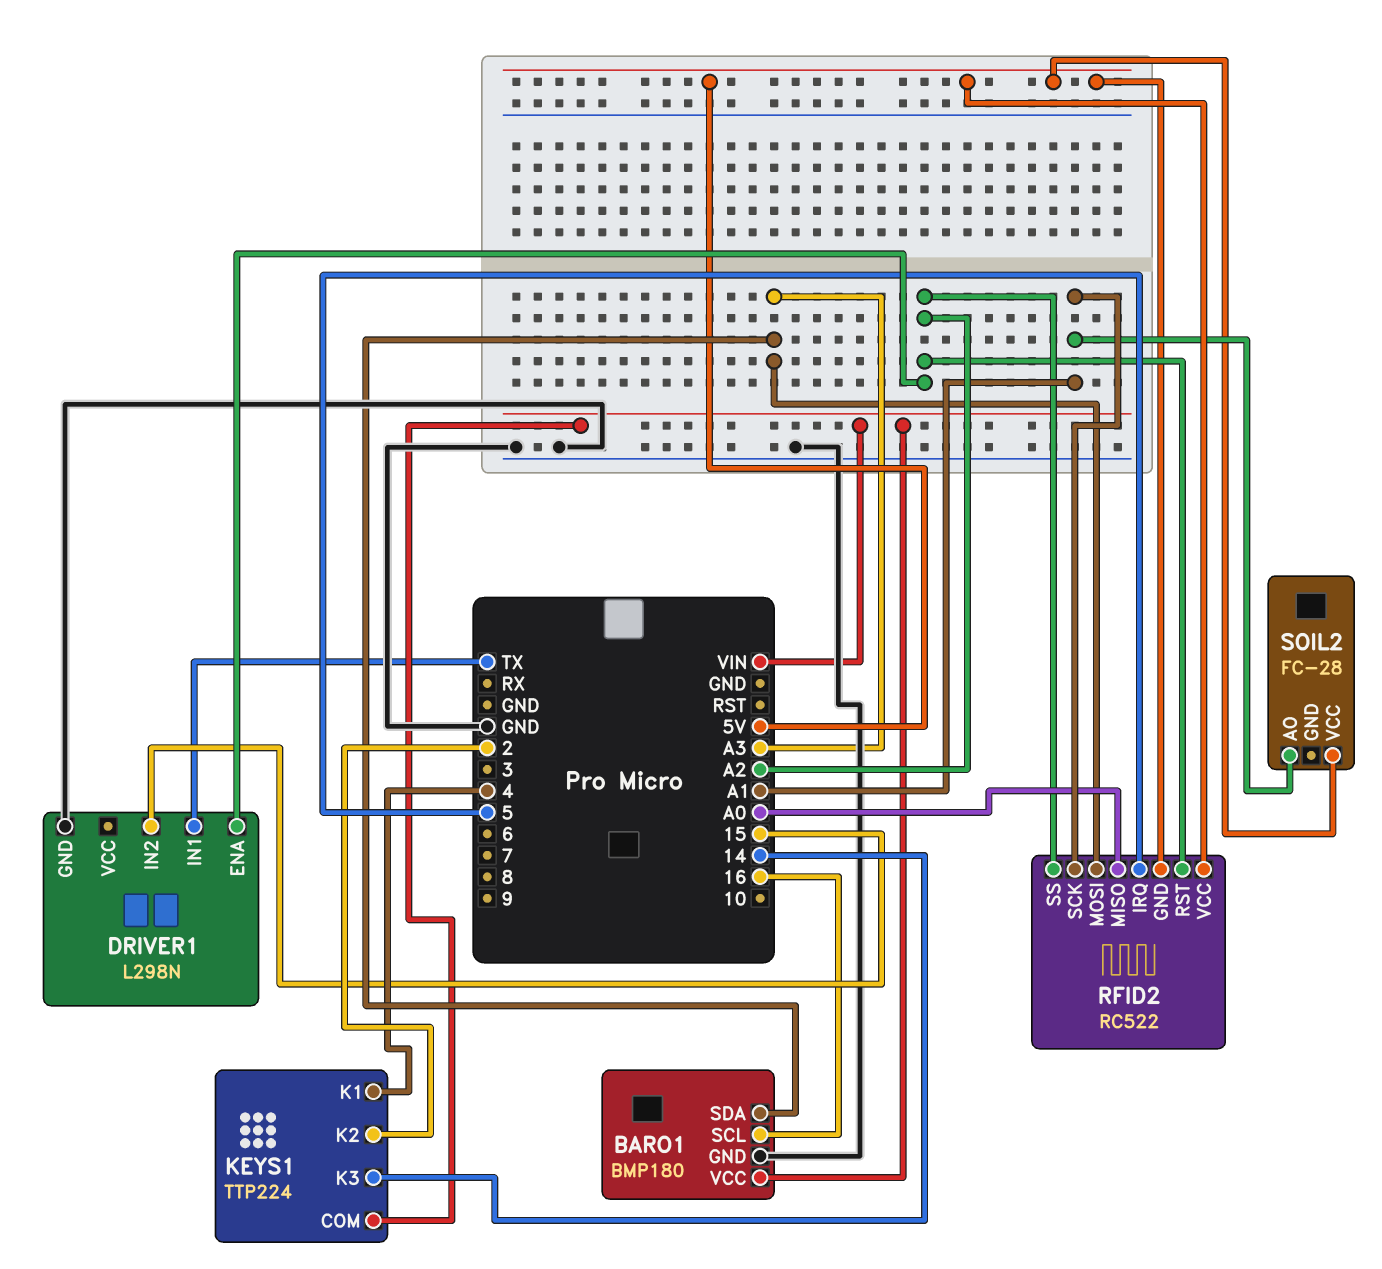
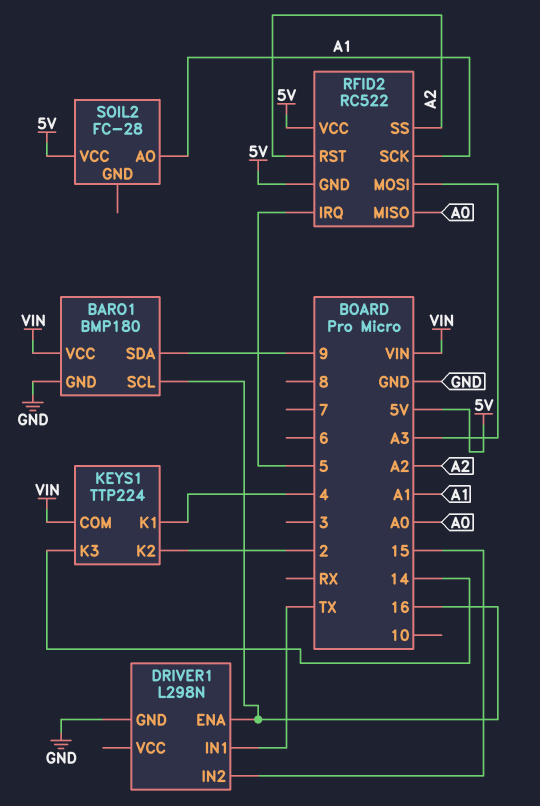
BARO1 pin SDA: A3 -> 9
DRIVER1 pin ENA: A2 -> 16

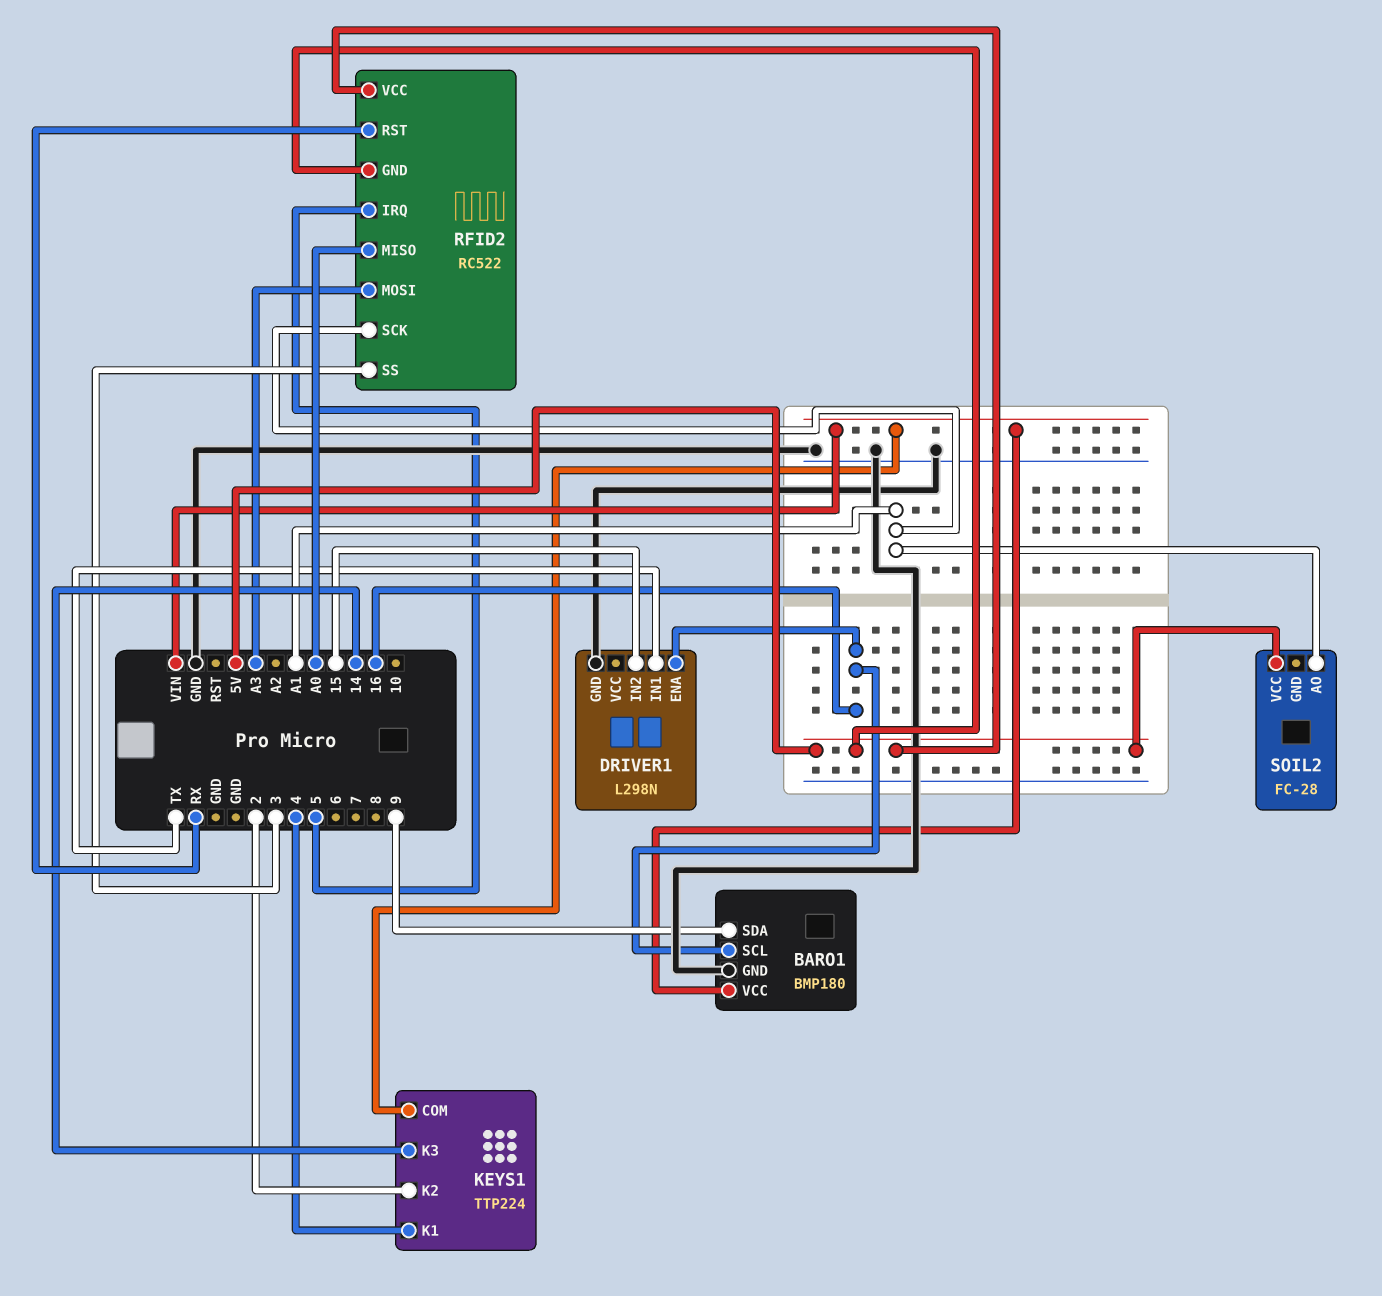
RFID2 pin RST: A2 -> RX
RFID2 pin SS: A2 -> 3

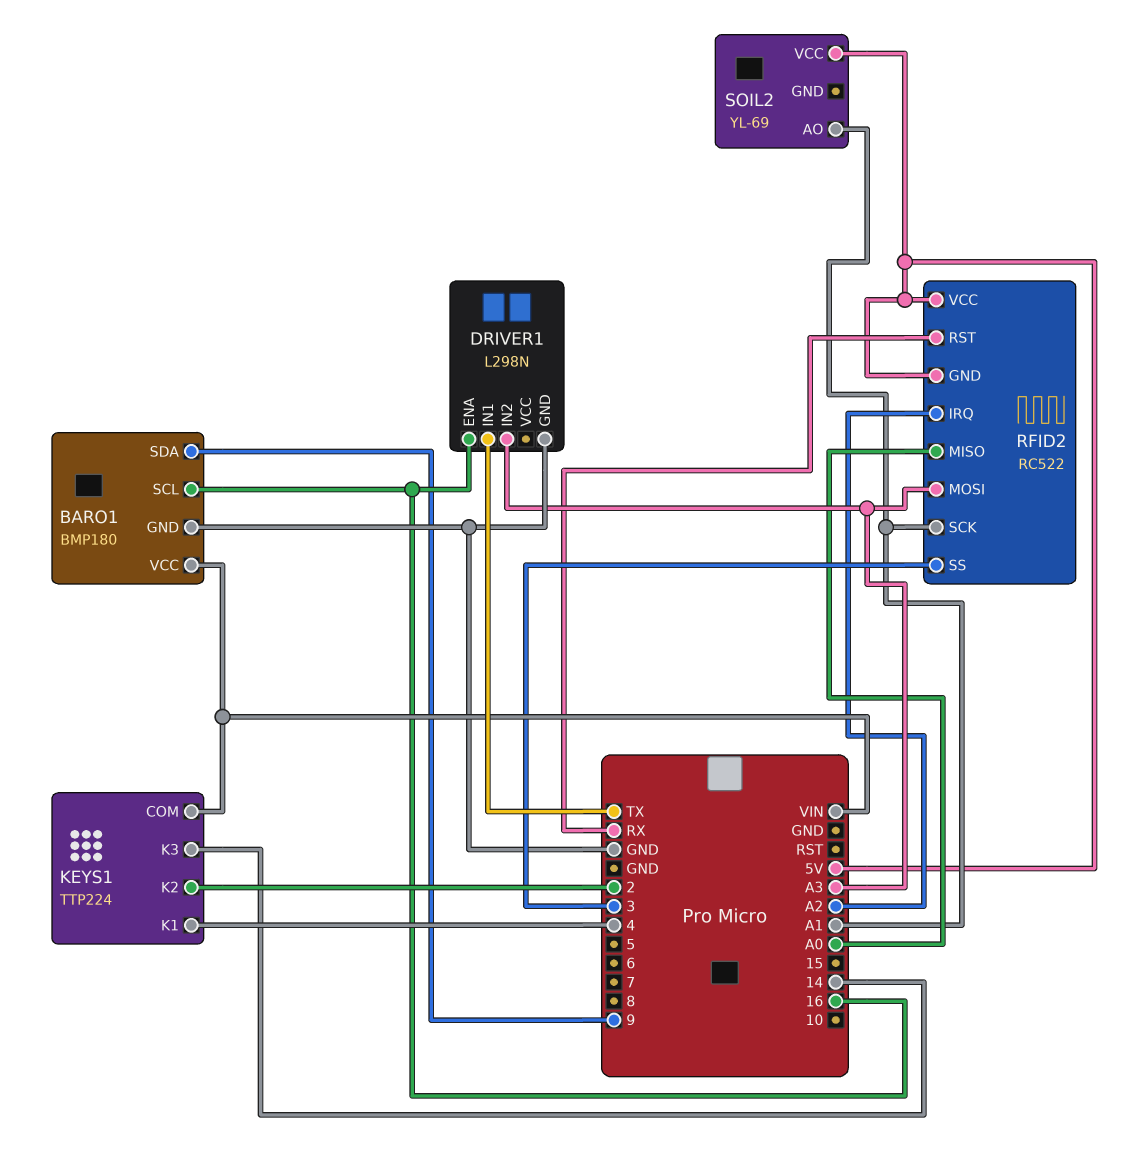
DRIVER1 pin IN2: 15 -> A3
RFID2 pin IRQ: 5 -> A2
SOIL2: FC-28 -> YL-69

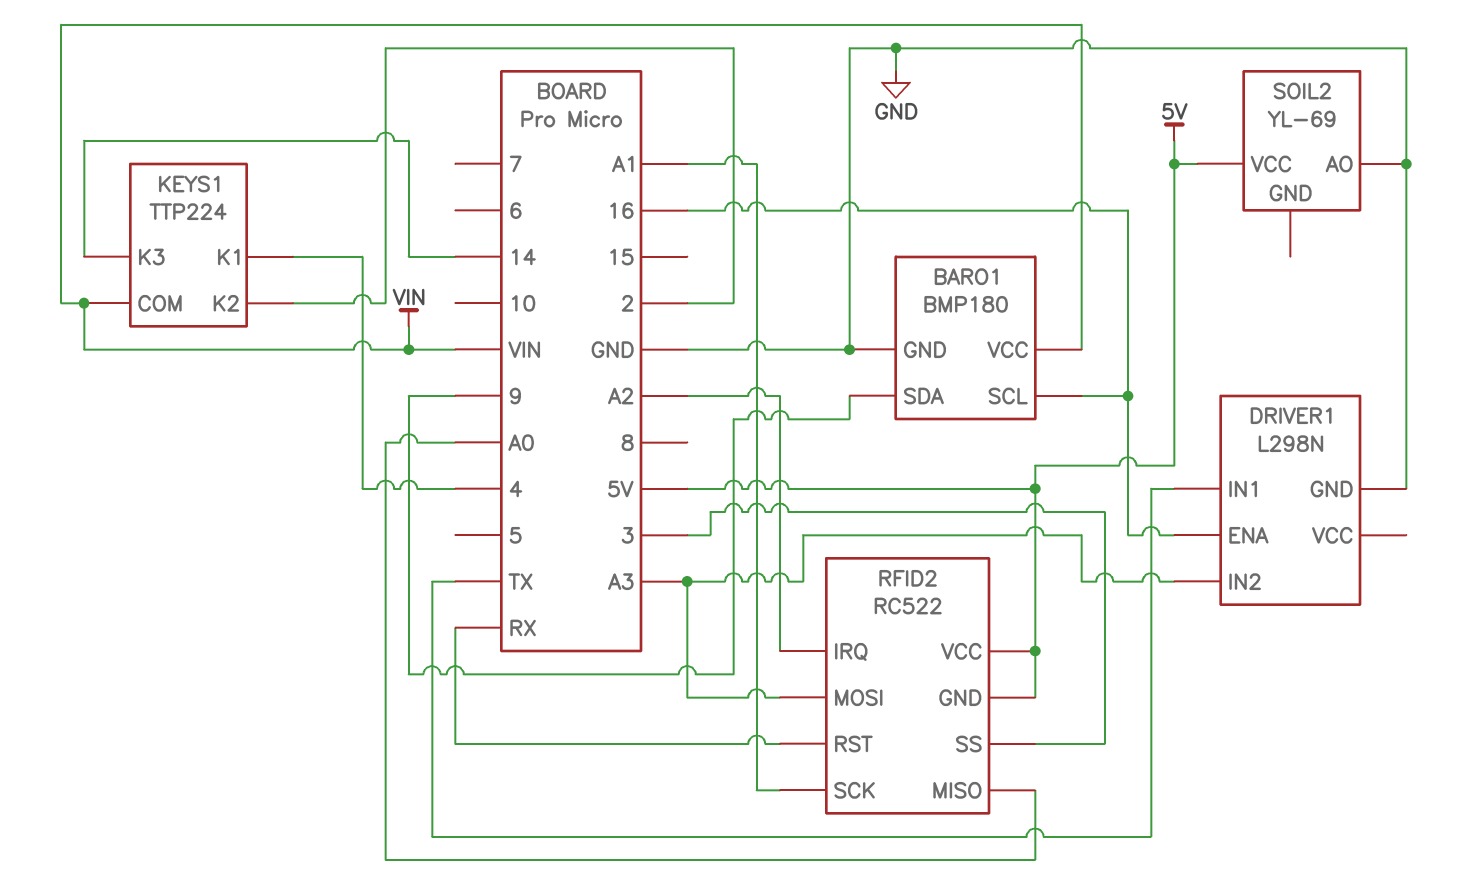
SOIL2 pin AO: A1 -> GND

